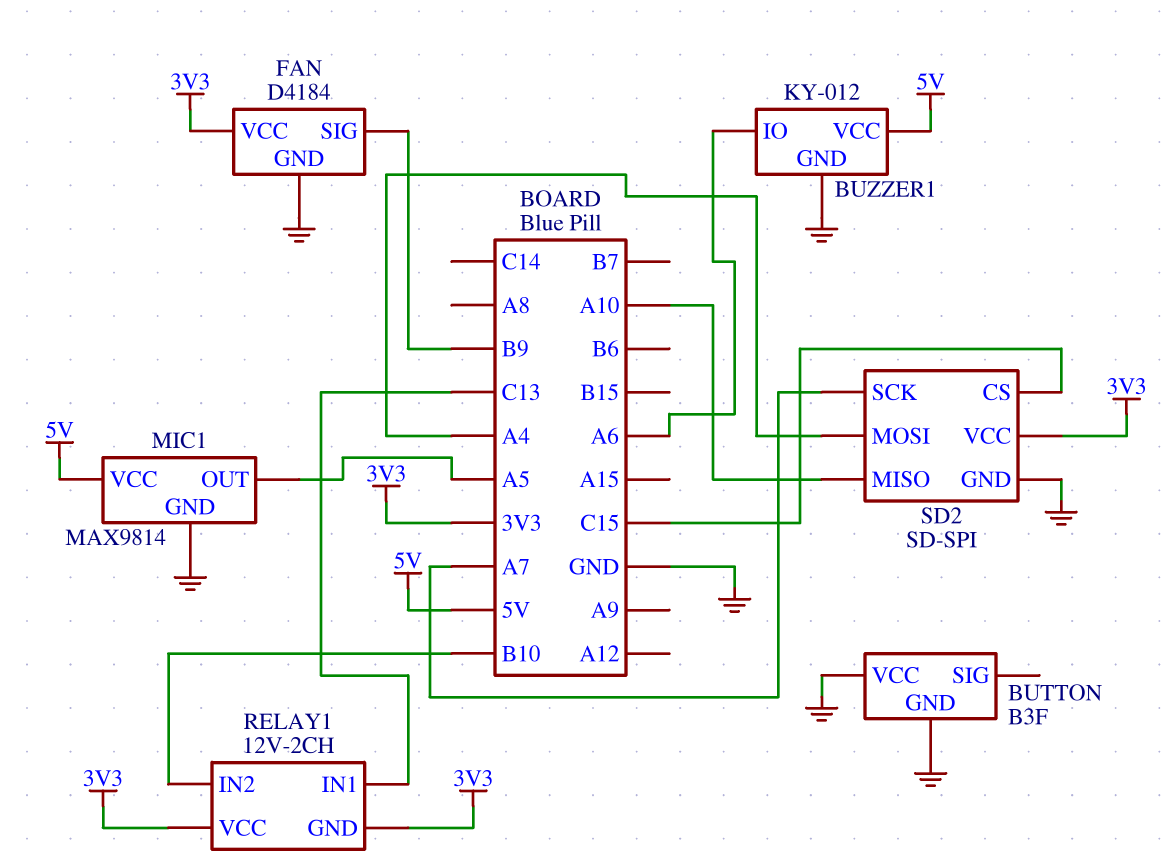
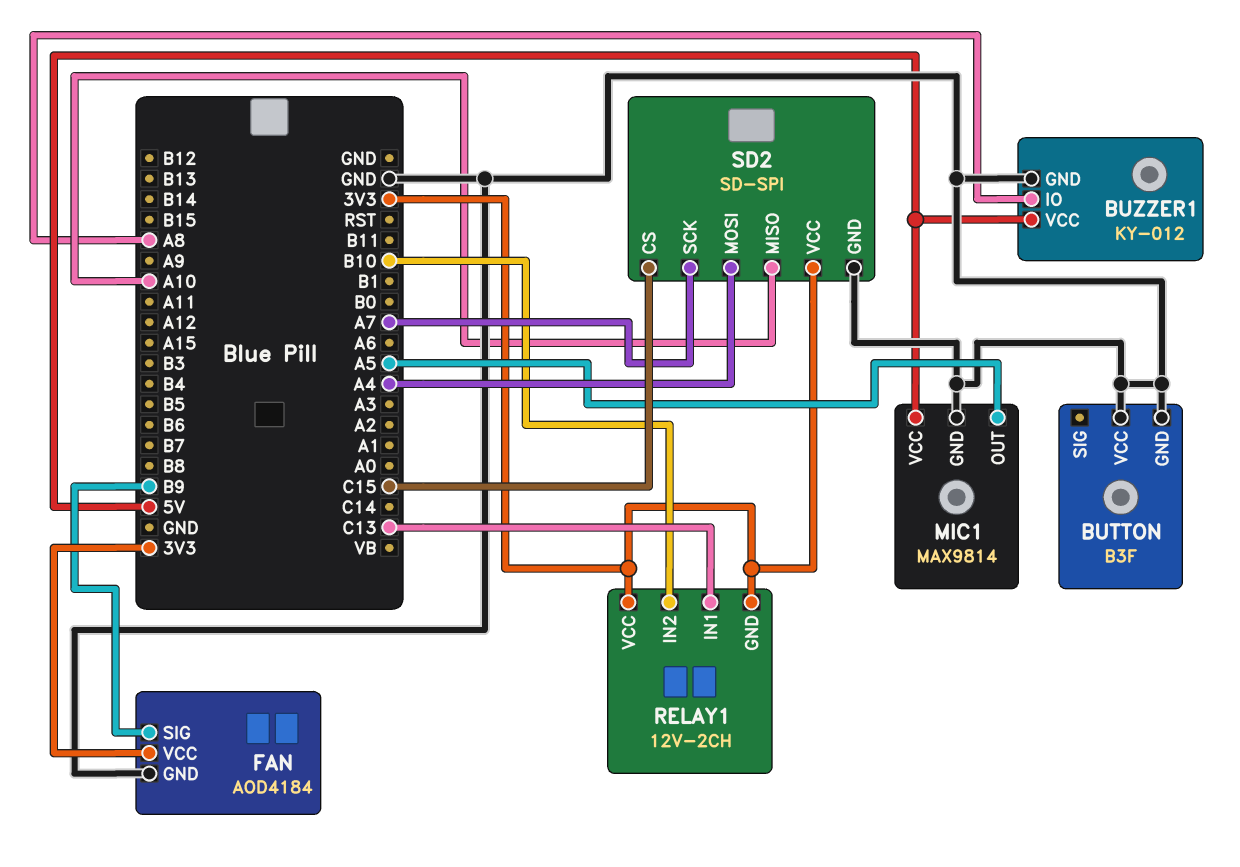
BUZZER1 pin IO: A6 -> A8
FAN: D4184 -> AOD4184

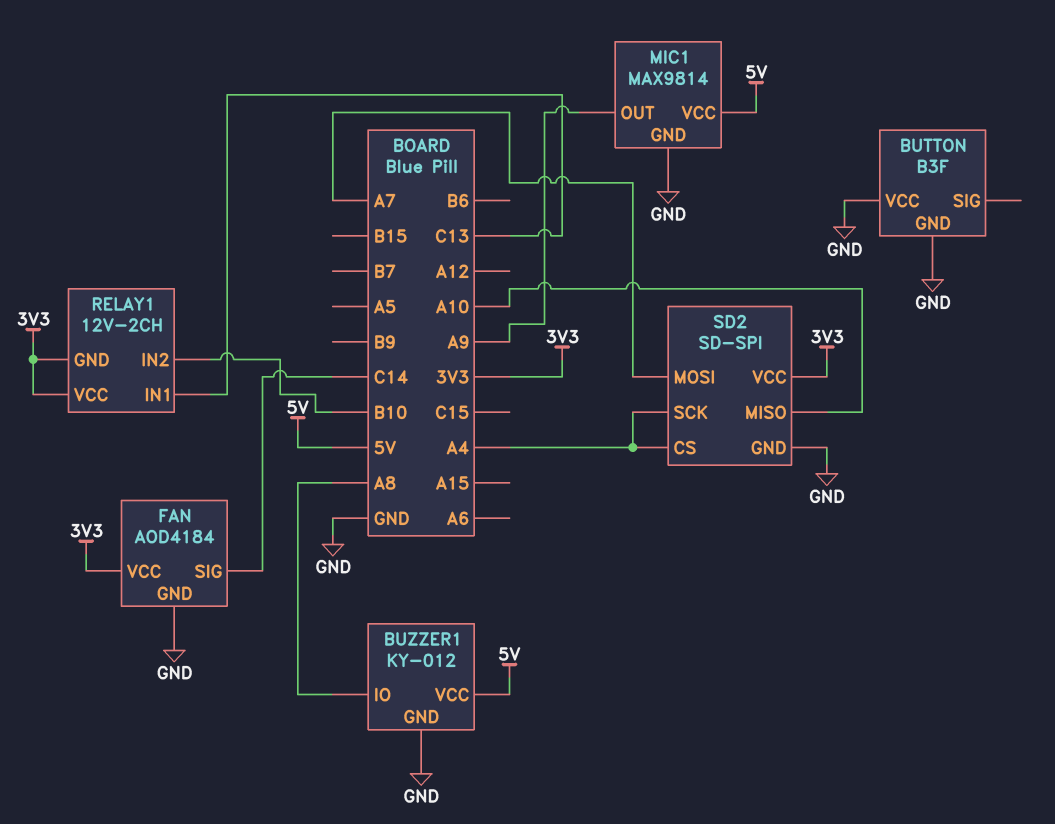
FAN pin SIG: B9 -> C14
MIC1 pin OUT: A5 -> A9
SD2 pin CS: C15 -> A4
SD2 pin MOSI: A4 -> A7
SD2 pin SCK: A7 -> A4

